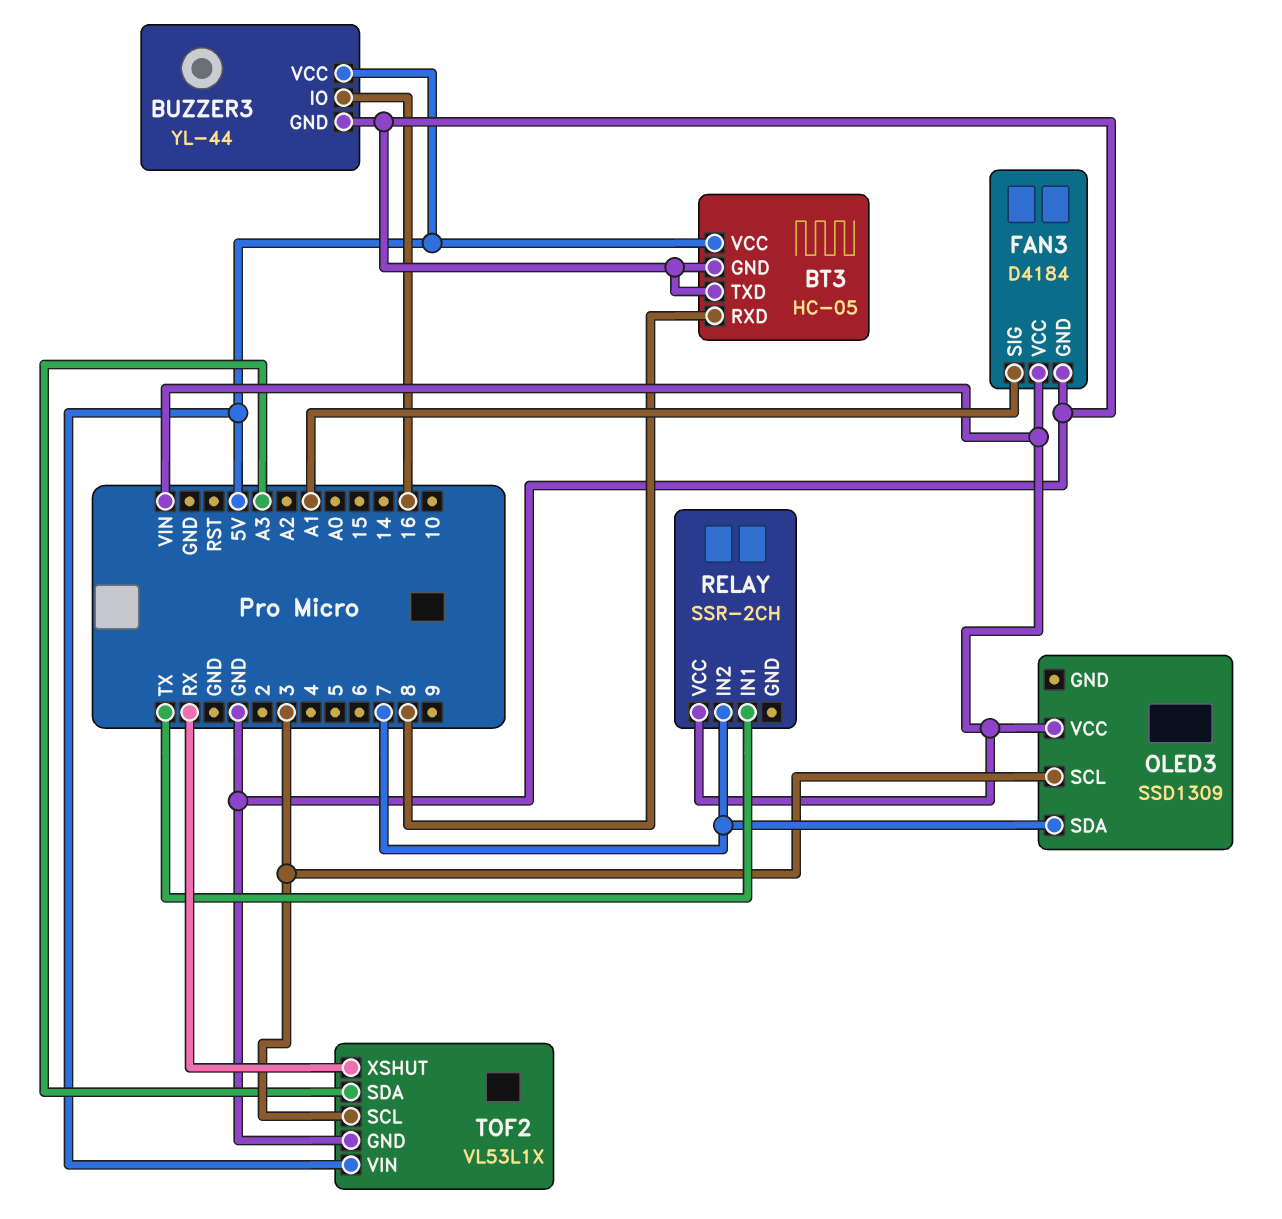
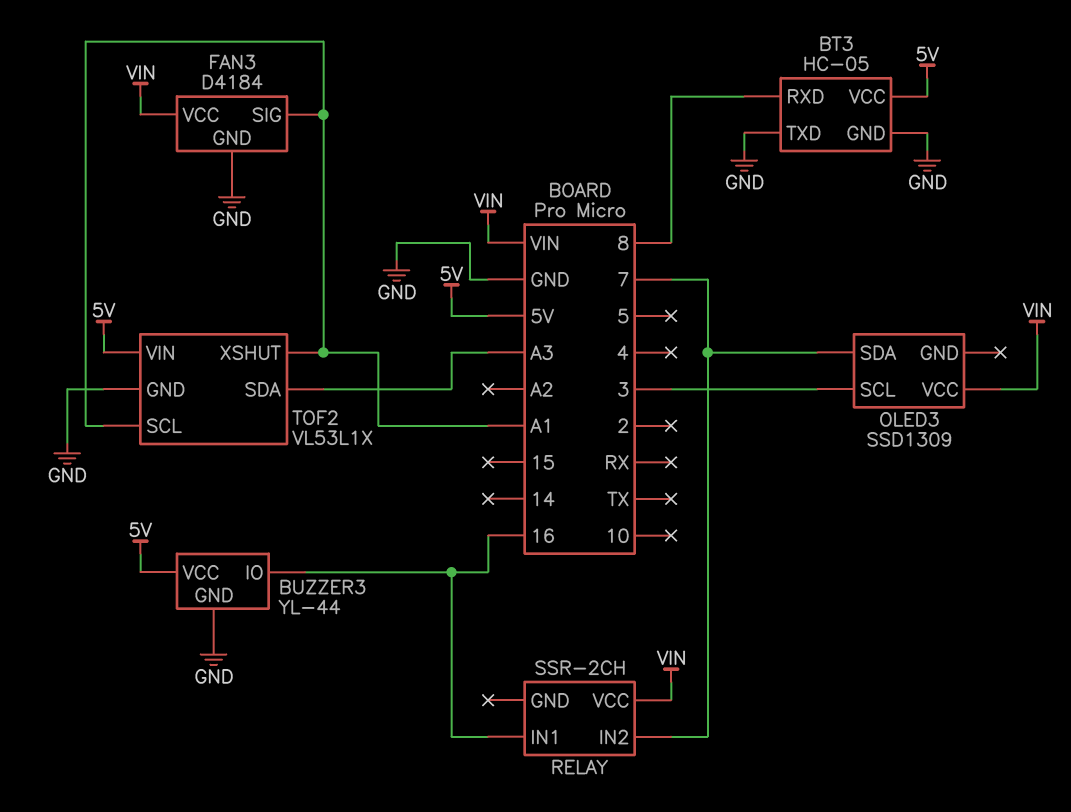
RELAY pin IN1: TX -> 16
TOF2 pin SCL: 3 -> A1
TOF2 pin XSHUT: RX -> A1

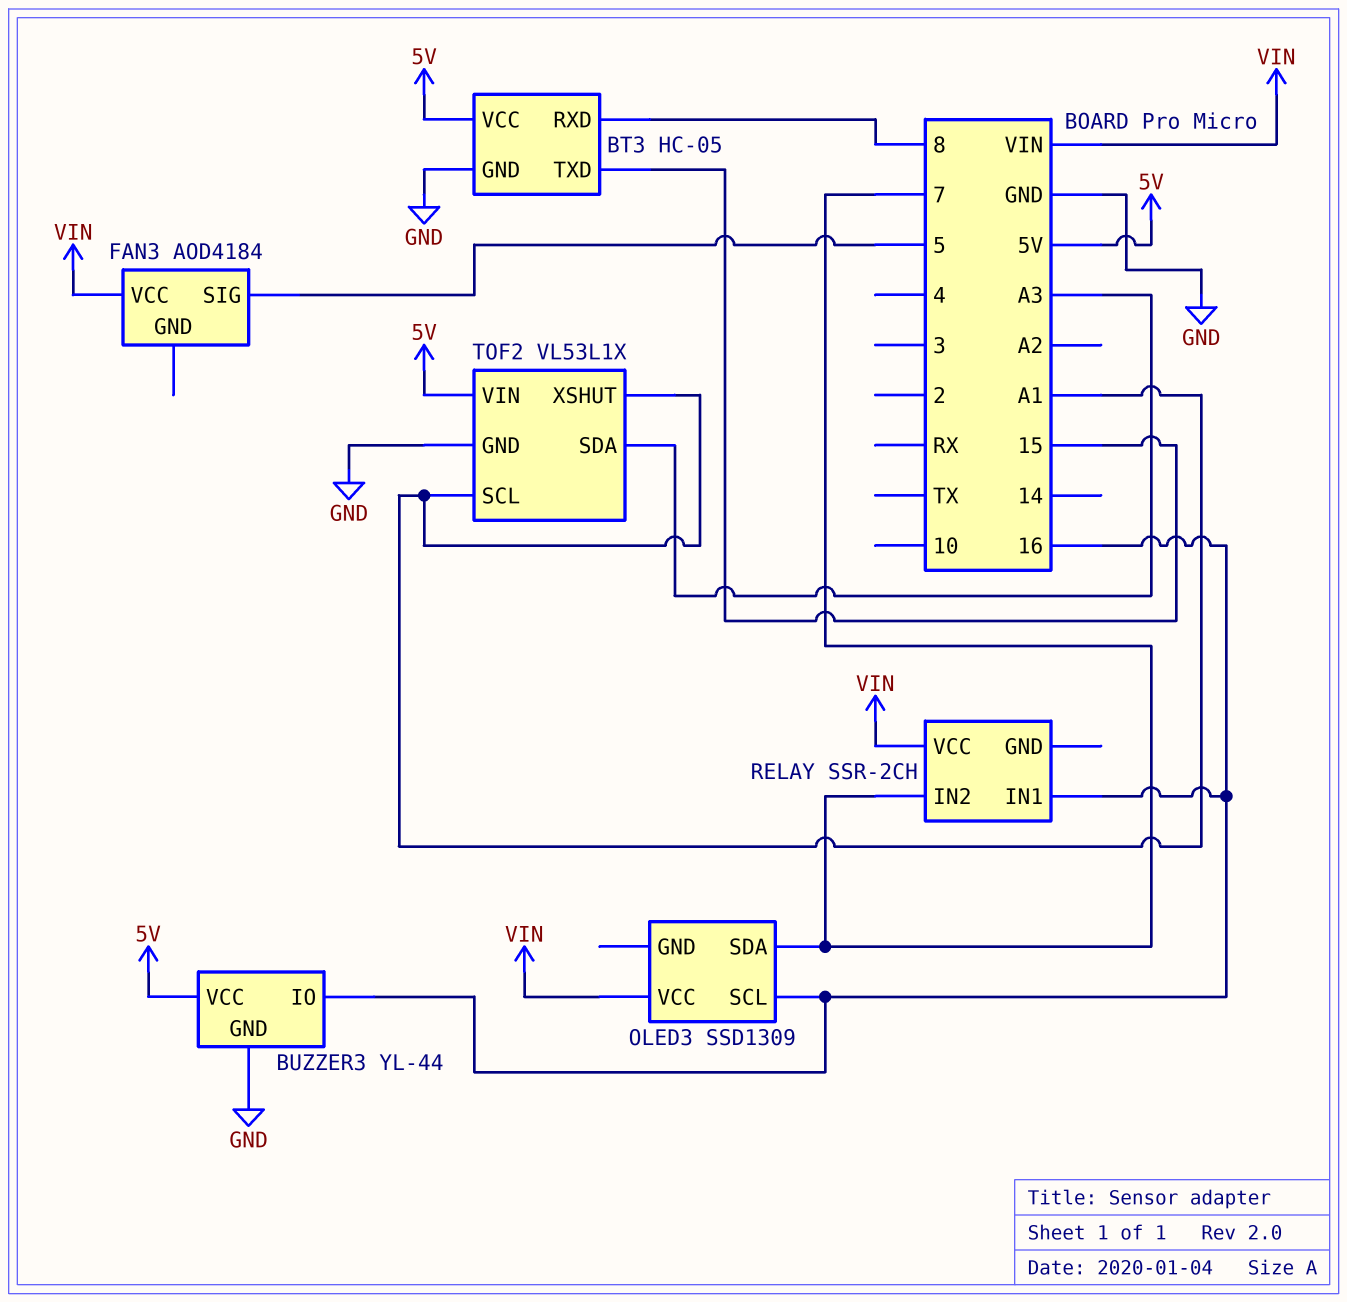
BT3 pin TXD: GND -> 15
FAN3: D4184 -> AOD4184
FAN3 pin GND: GND -> none
FAN3 pin SIG: A1 -> 5
OLED3 pin SCL: 3 -> 16

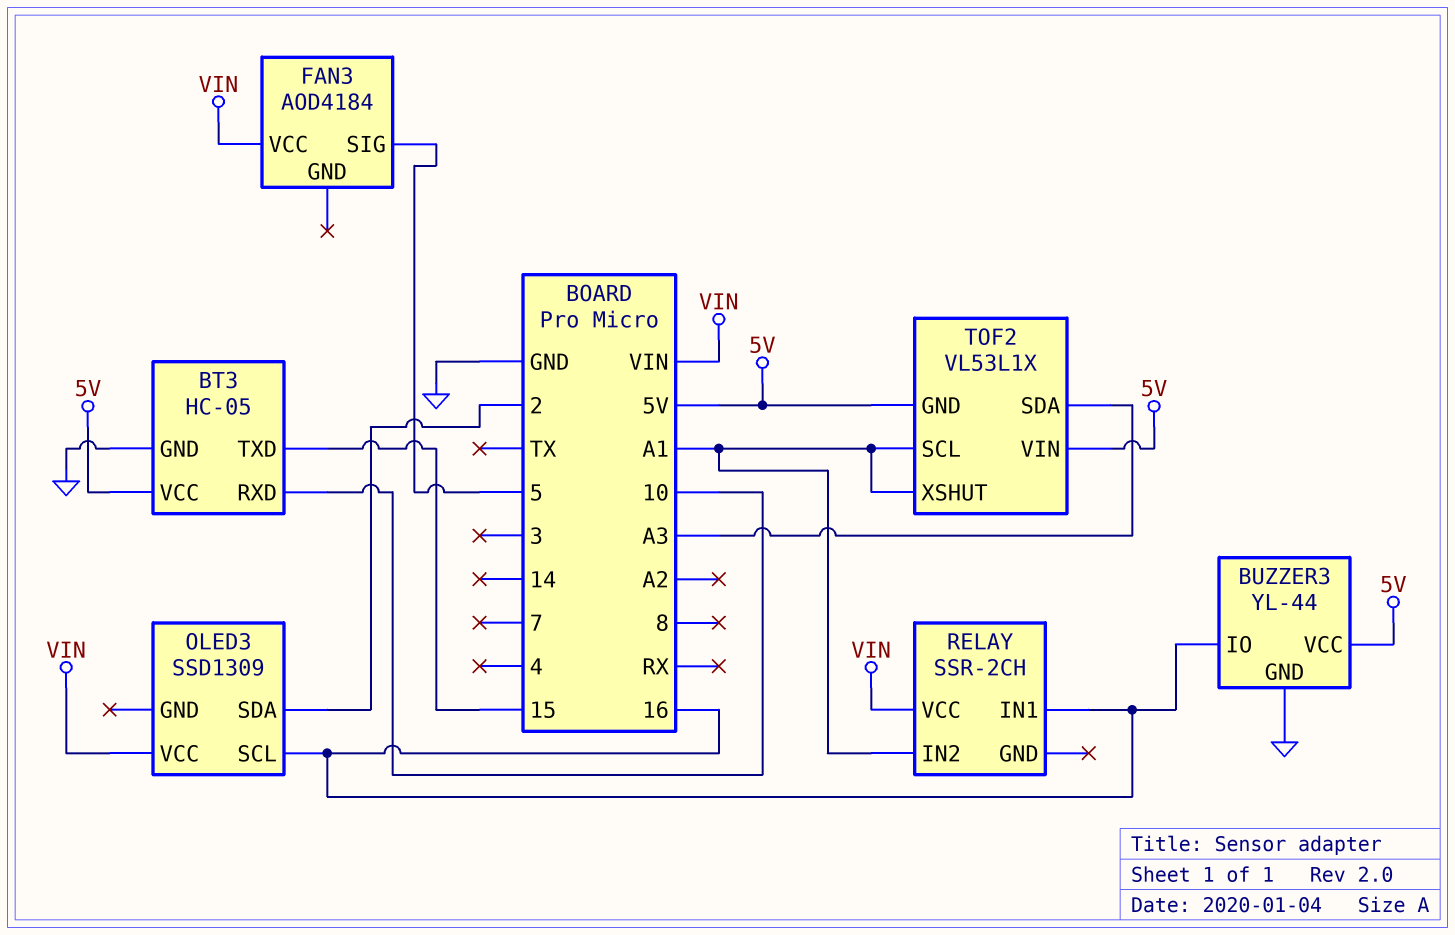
BT3 pin RXD: 8 -> 10
OLED3 pin SDA: 7 -> 2
RELAY pin IN2: 7 -> A1
TOF2 pin GND: GND -> 5V

